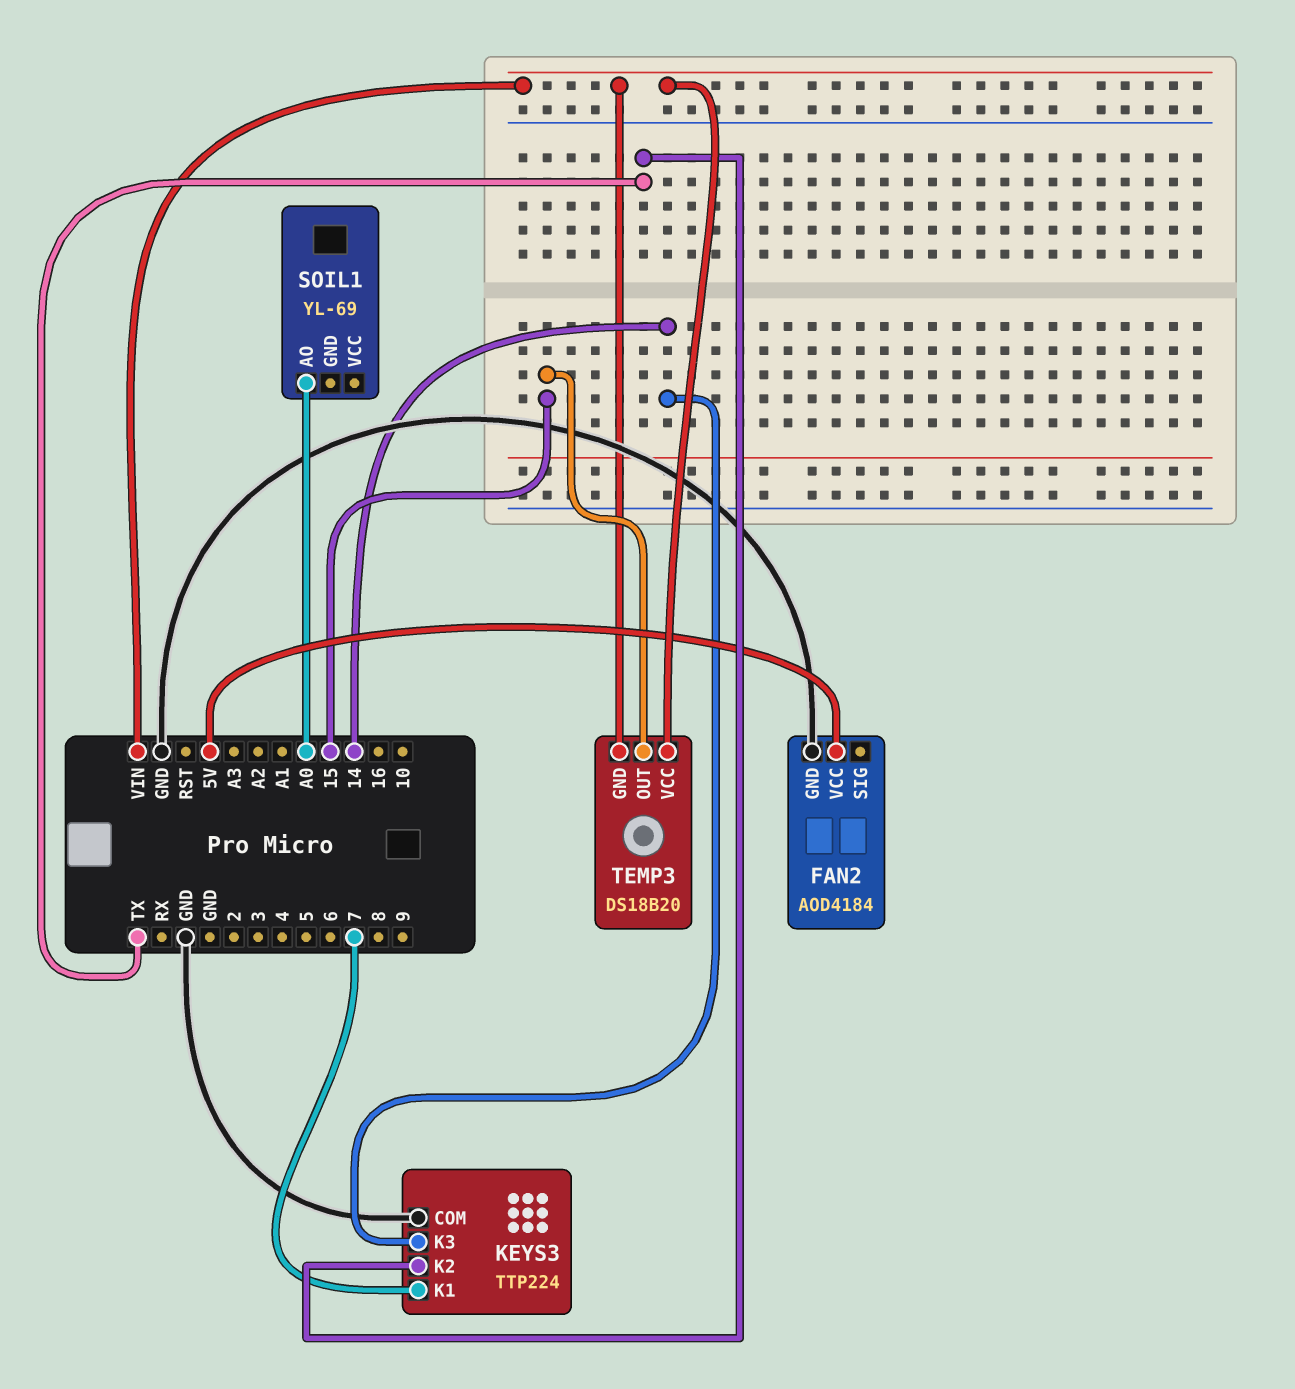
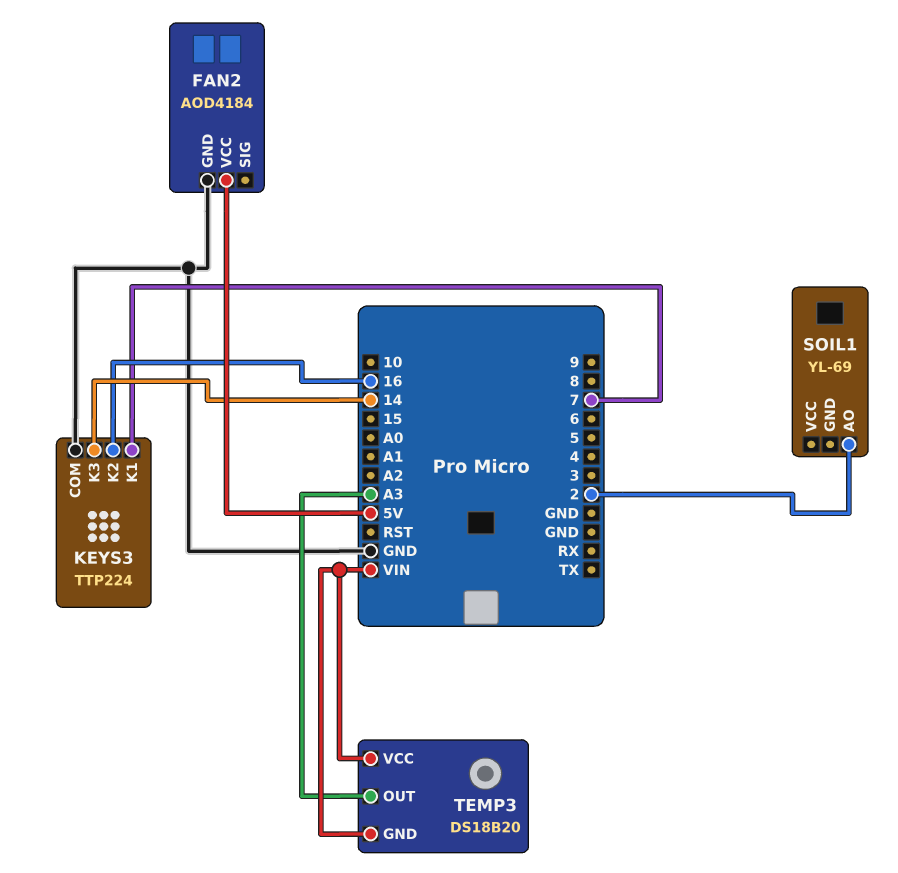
KEYS3 pin K2: TX -> 16
SOIL1 pin AO: A0 -> 2
TEMP3 pin OUT: 15 -> A3

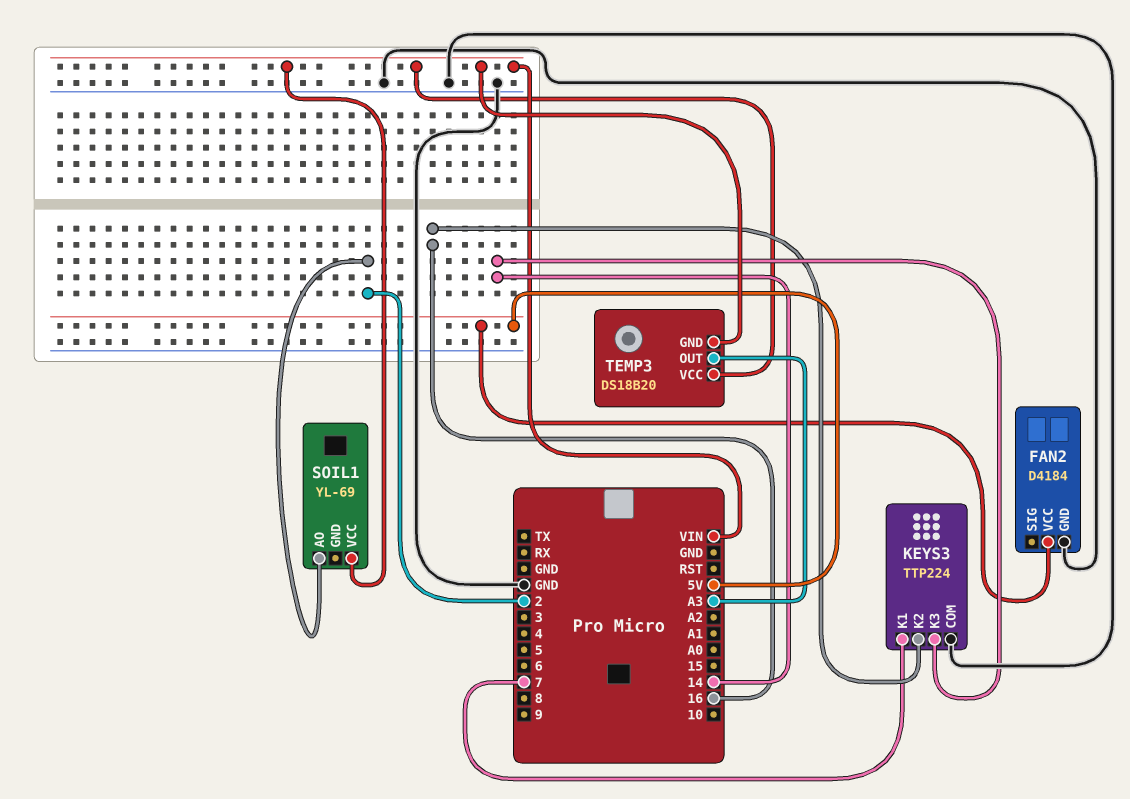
FAN2: AOD4184 -> D4184
SOIL1 pin VCC: none -> VIN

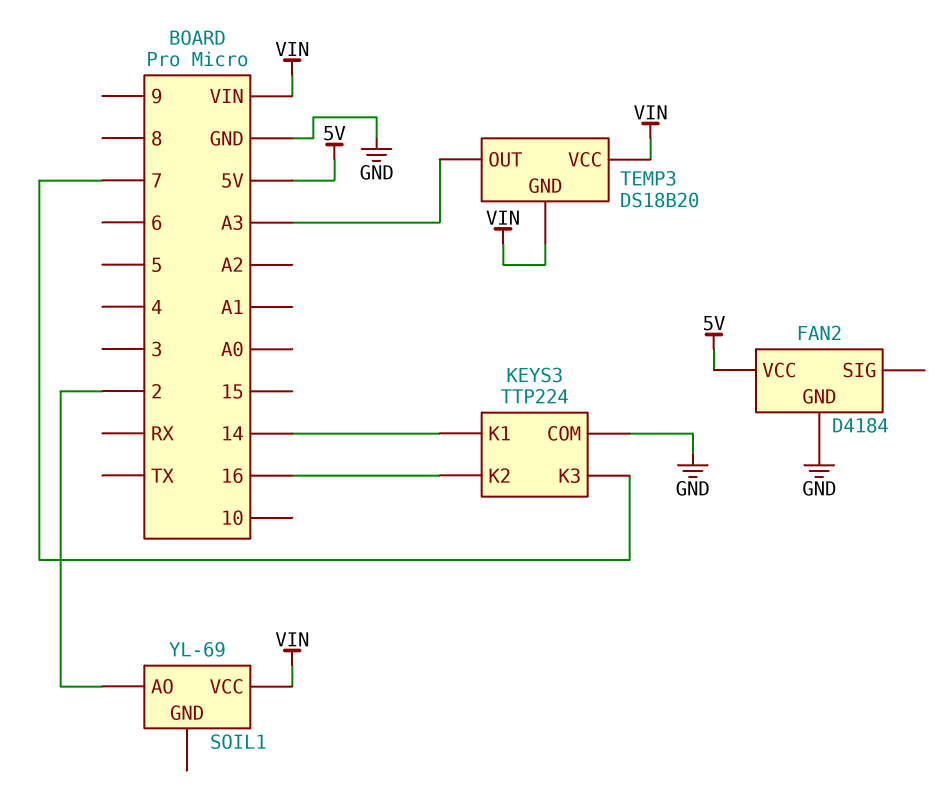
KEYS3 pin K1: 7 -> 14
KEYS3 pin K3: 14 -> 7

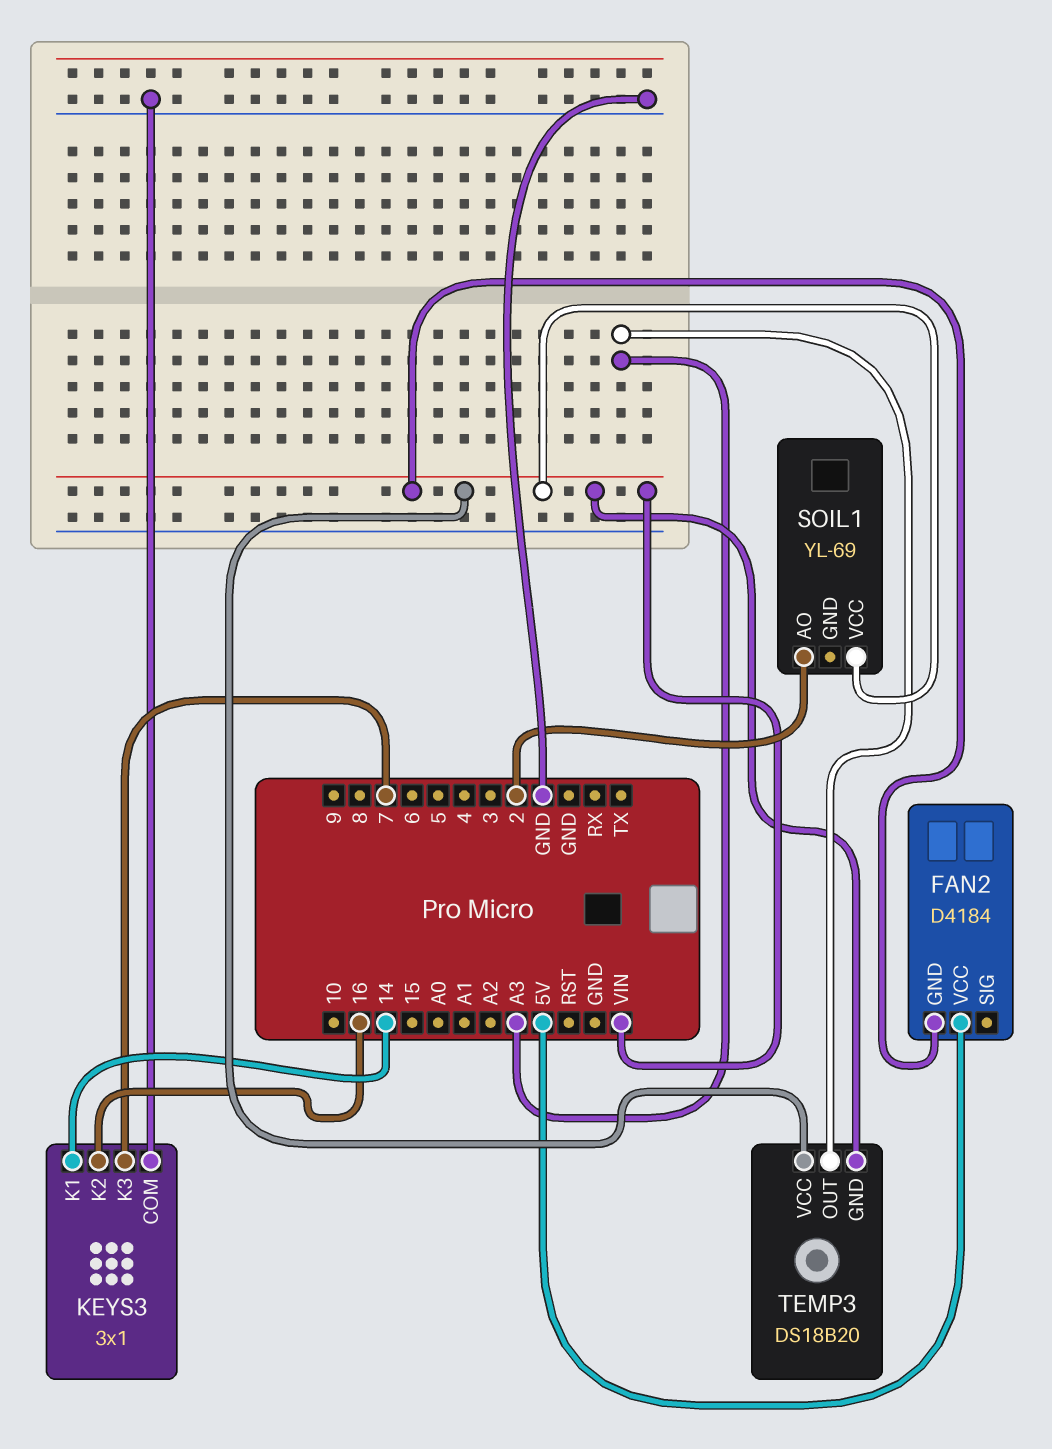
FAN2 pin GND: GND -> VIN
KEYS3: TTP224 -> 3x1

